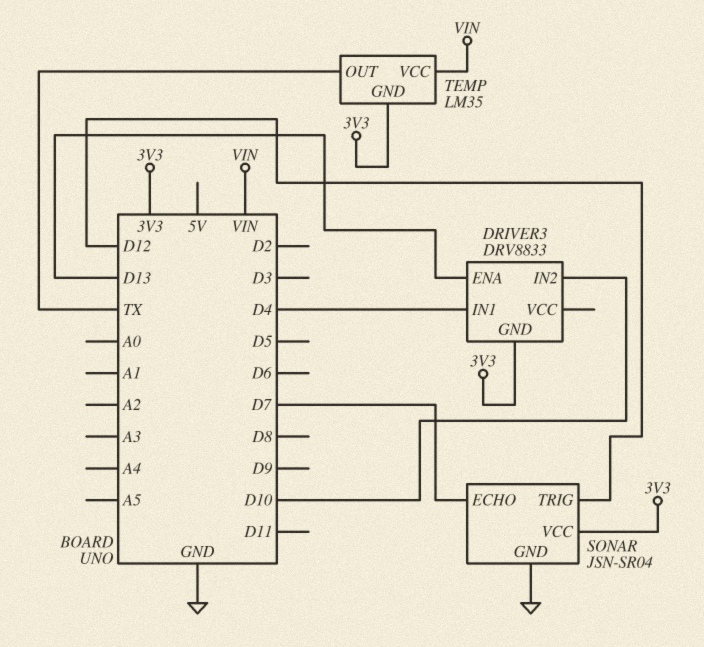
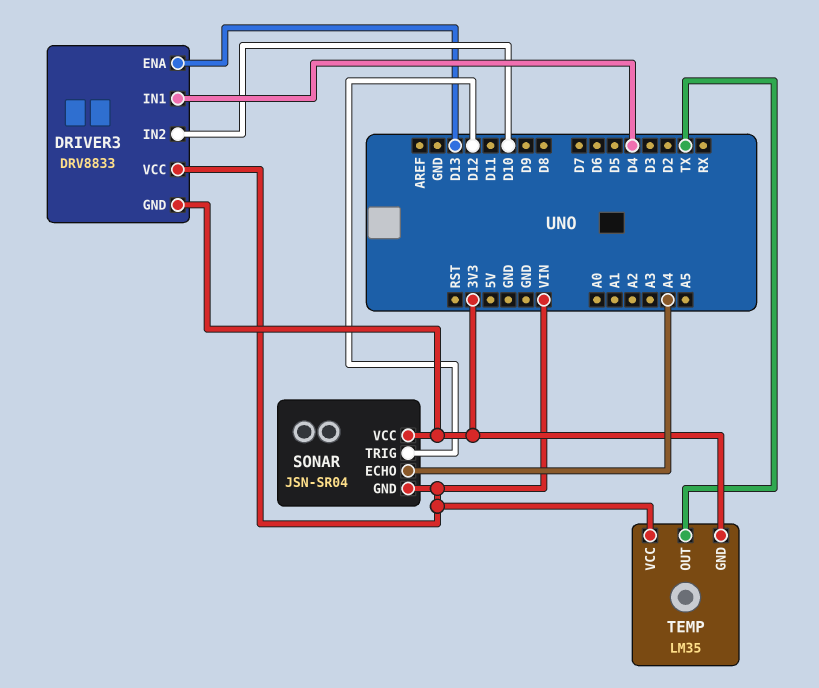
DRIVER3 pin VCC: none -> VIN
SONAR pin ECHO: D7 -> A4
SONAR pin GND: GND -> VIN

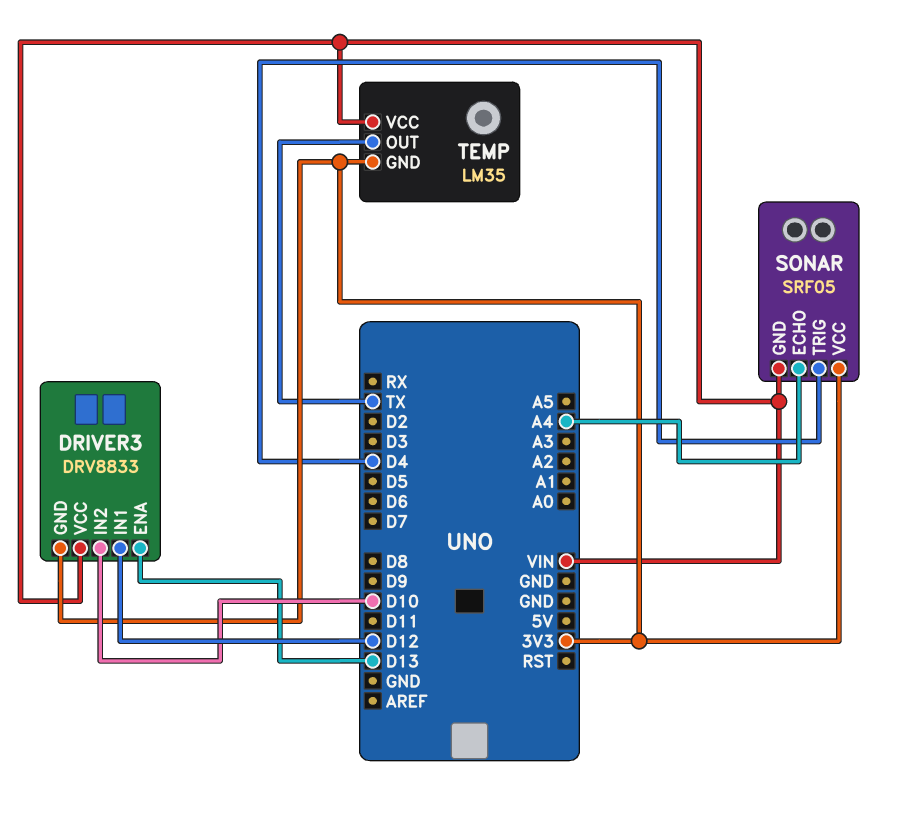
DRIVER3 pin IN1: D4 -> D12
SONAR: JSN-SR04 -> SRF05
SONAR pin TRIG: D12 -> D4

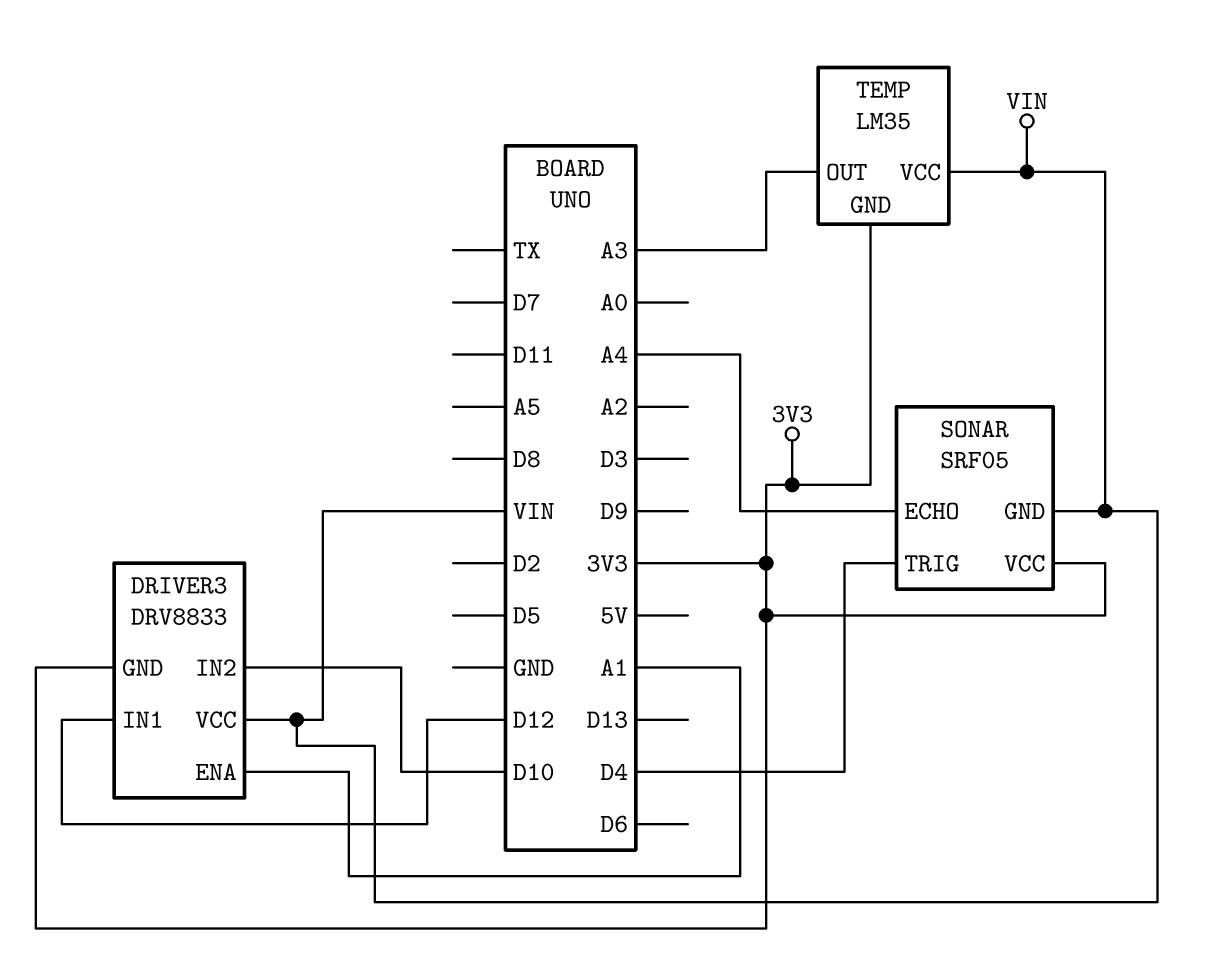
DRIVER3 pin ENA: D13 -> A1
TEMP pin OUT: TX -> A3

